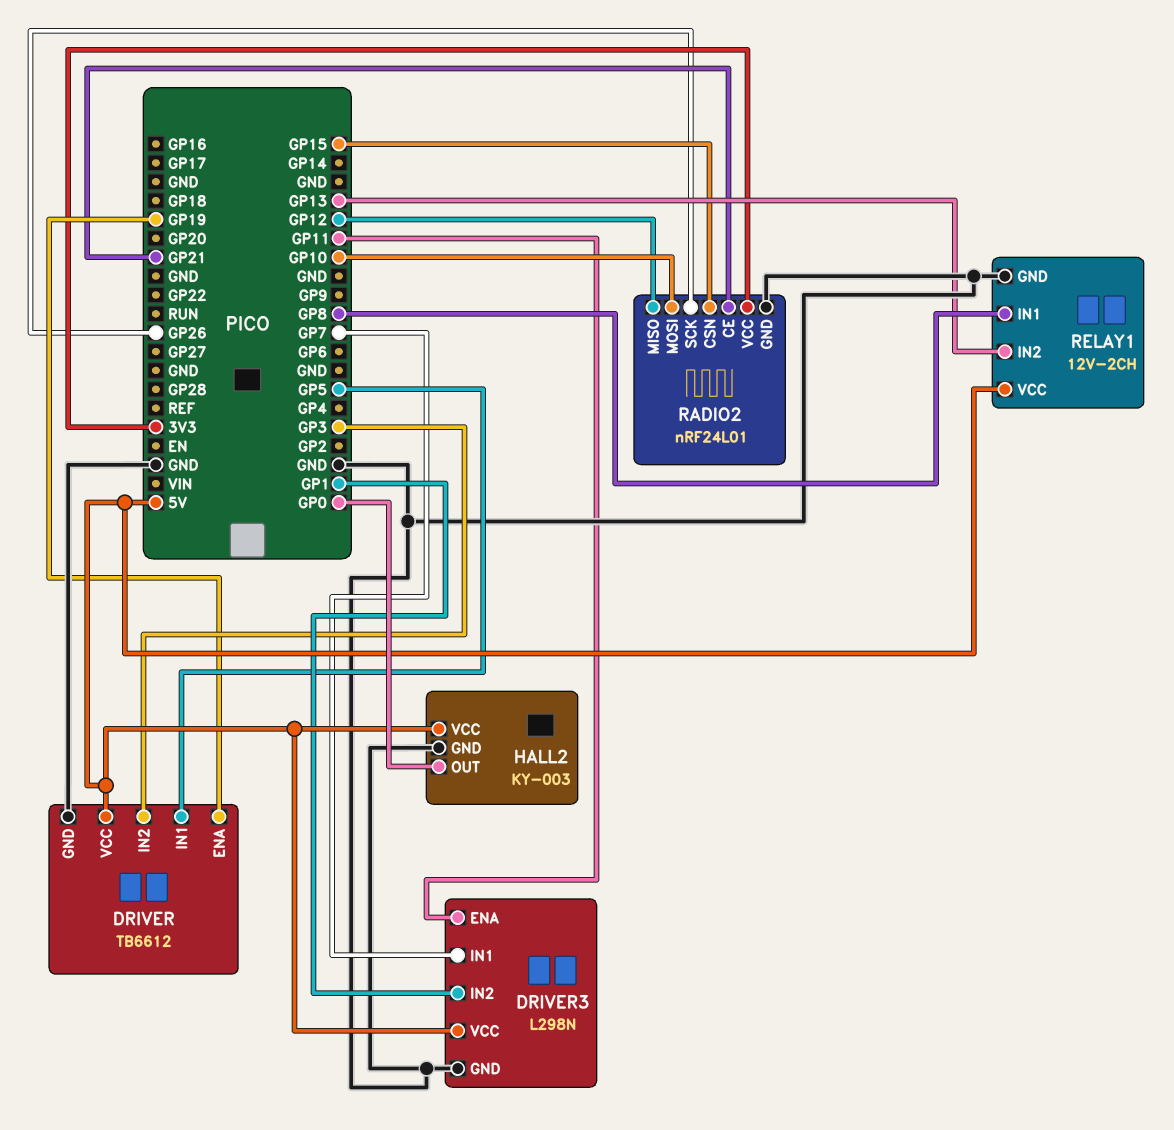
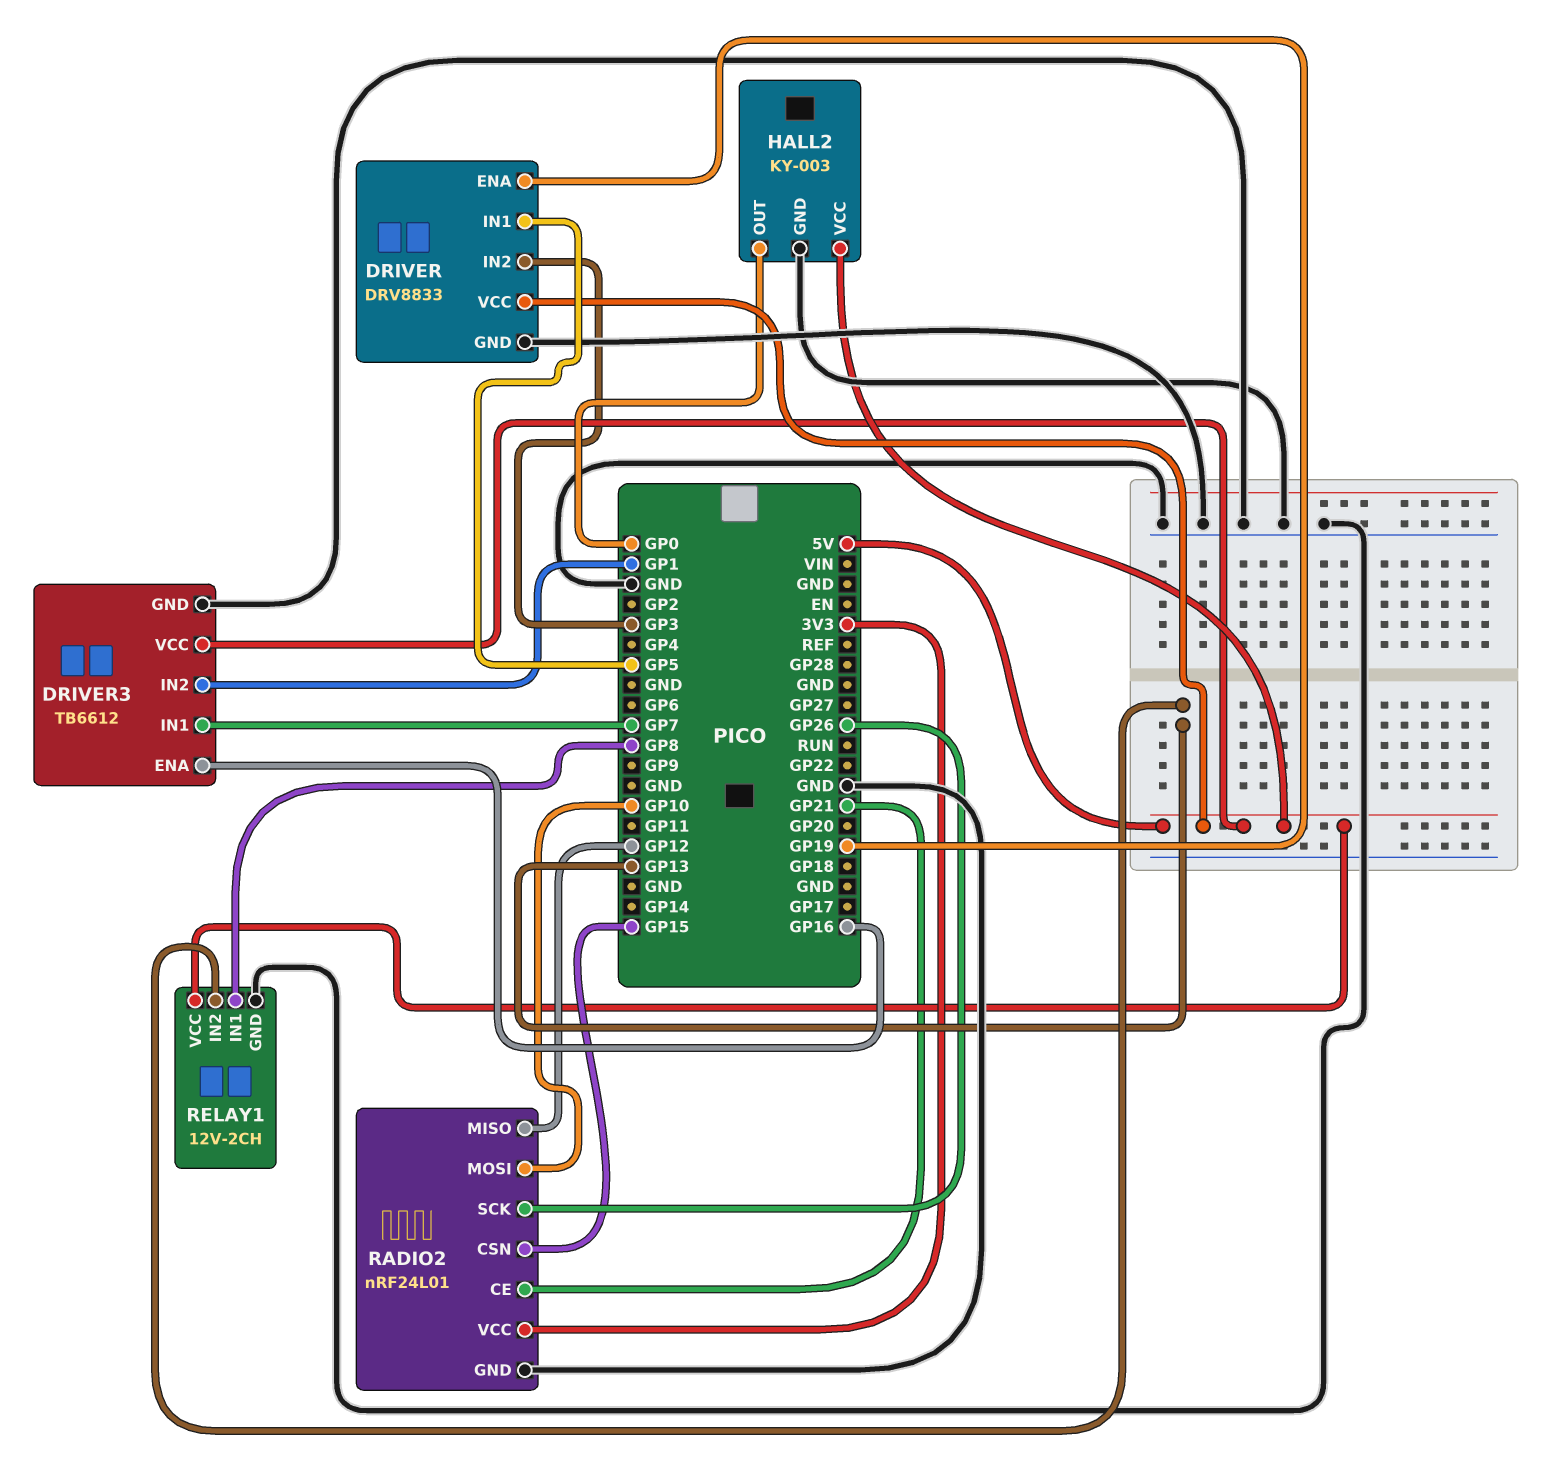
DRIVER: TB6612 -> DRV8833
DRIVER3: L298N -> TB6612
DRIVER3 pin ENA: GP11 -> GP16

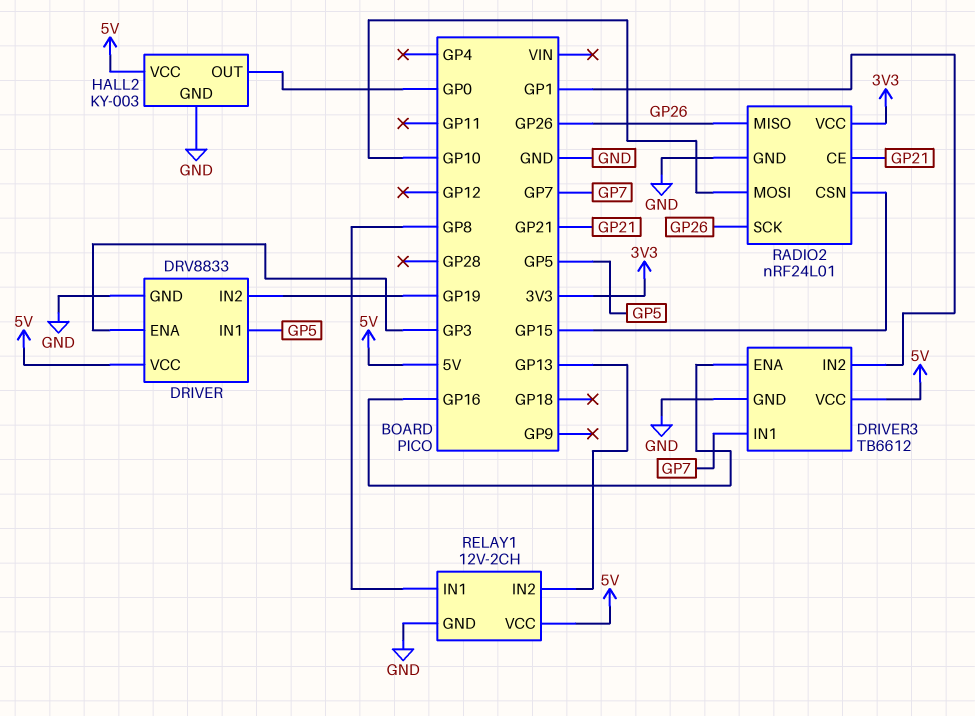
DRIVER pin ENA: GP19 -> GP3
DRIVER pin IN2: GP3 -> GP19
RADIO2 pin MISO: GP12 -> GP26

